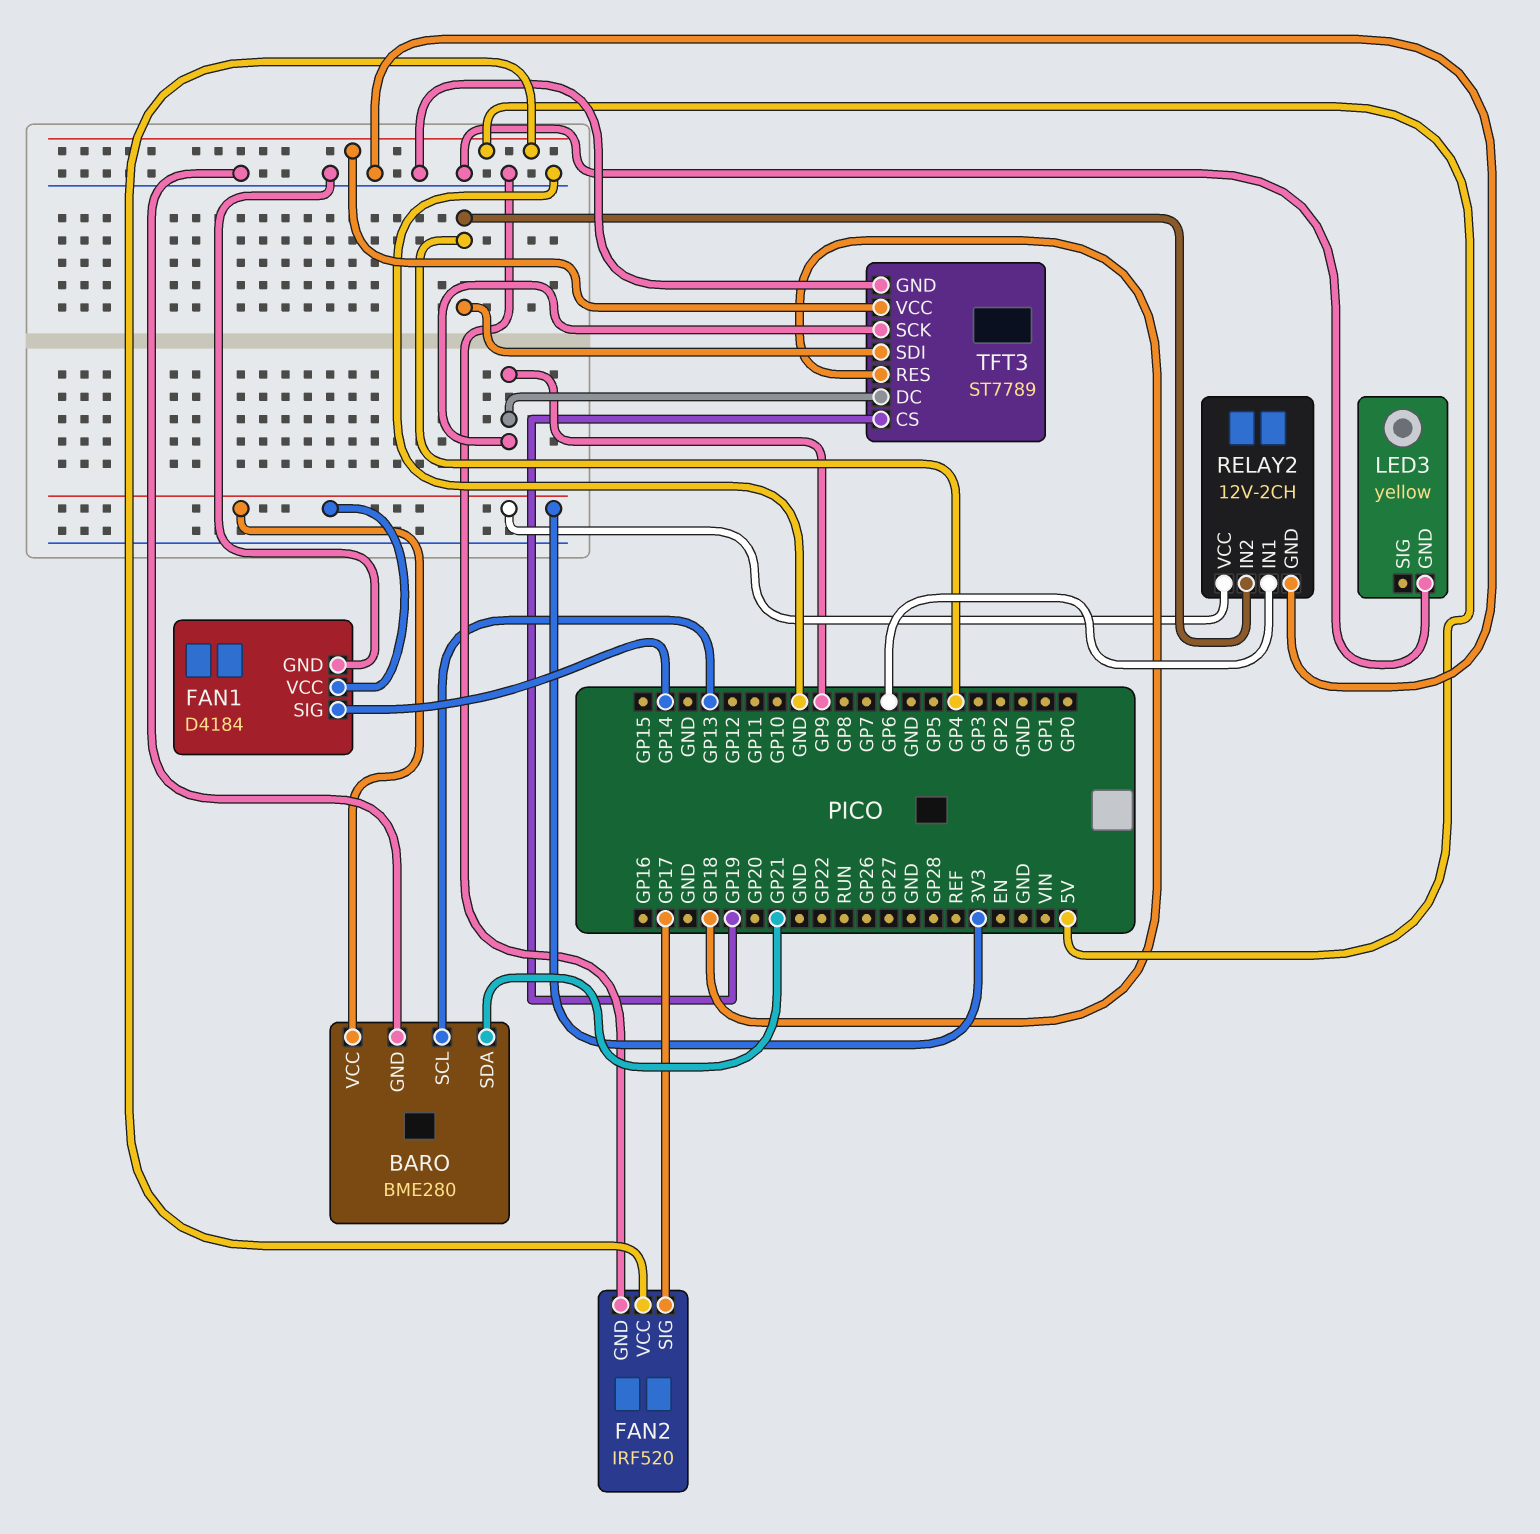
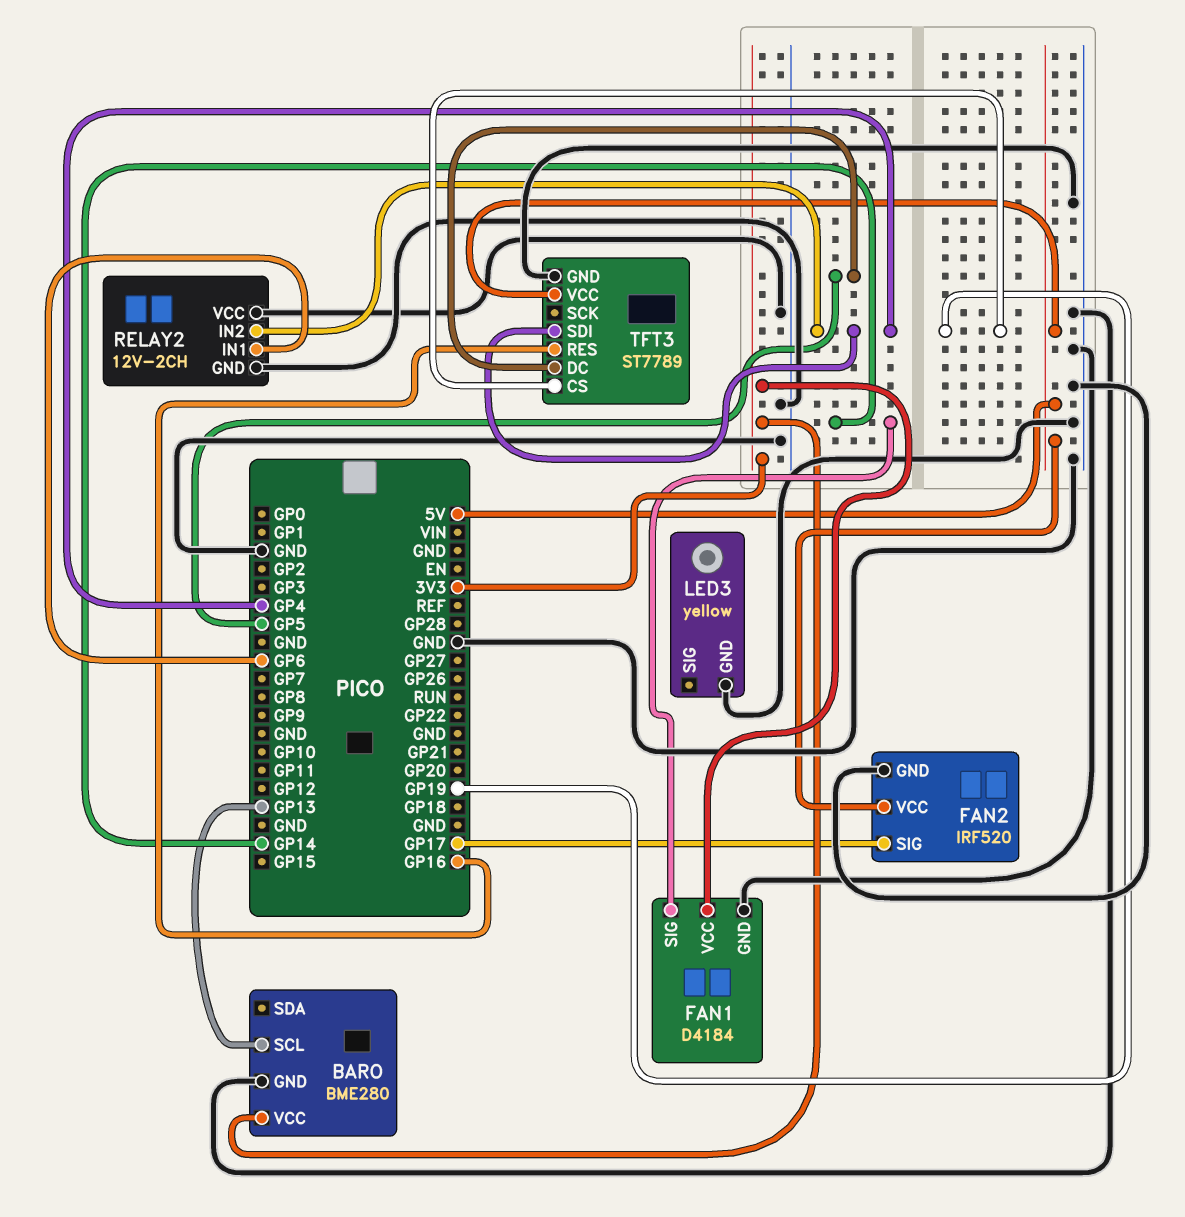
BARO pin SDA: GP21 -> none
RELAY2 pin VCC: 3V3 -> GND
TFT3 pin DC: GP9 -> GP5
TFT3 pin RES: GP18 -> GP16
TFT3 pin SCK: GP9 -> none

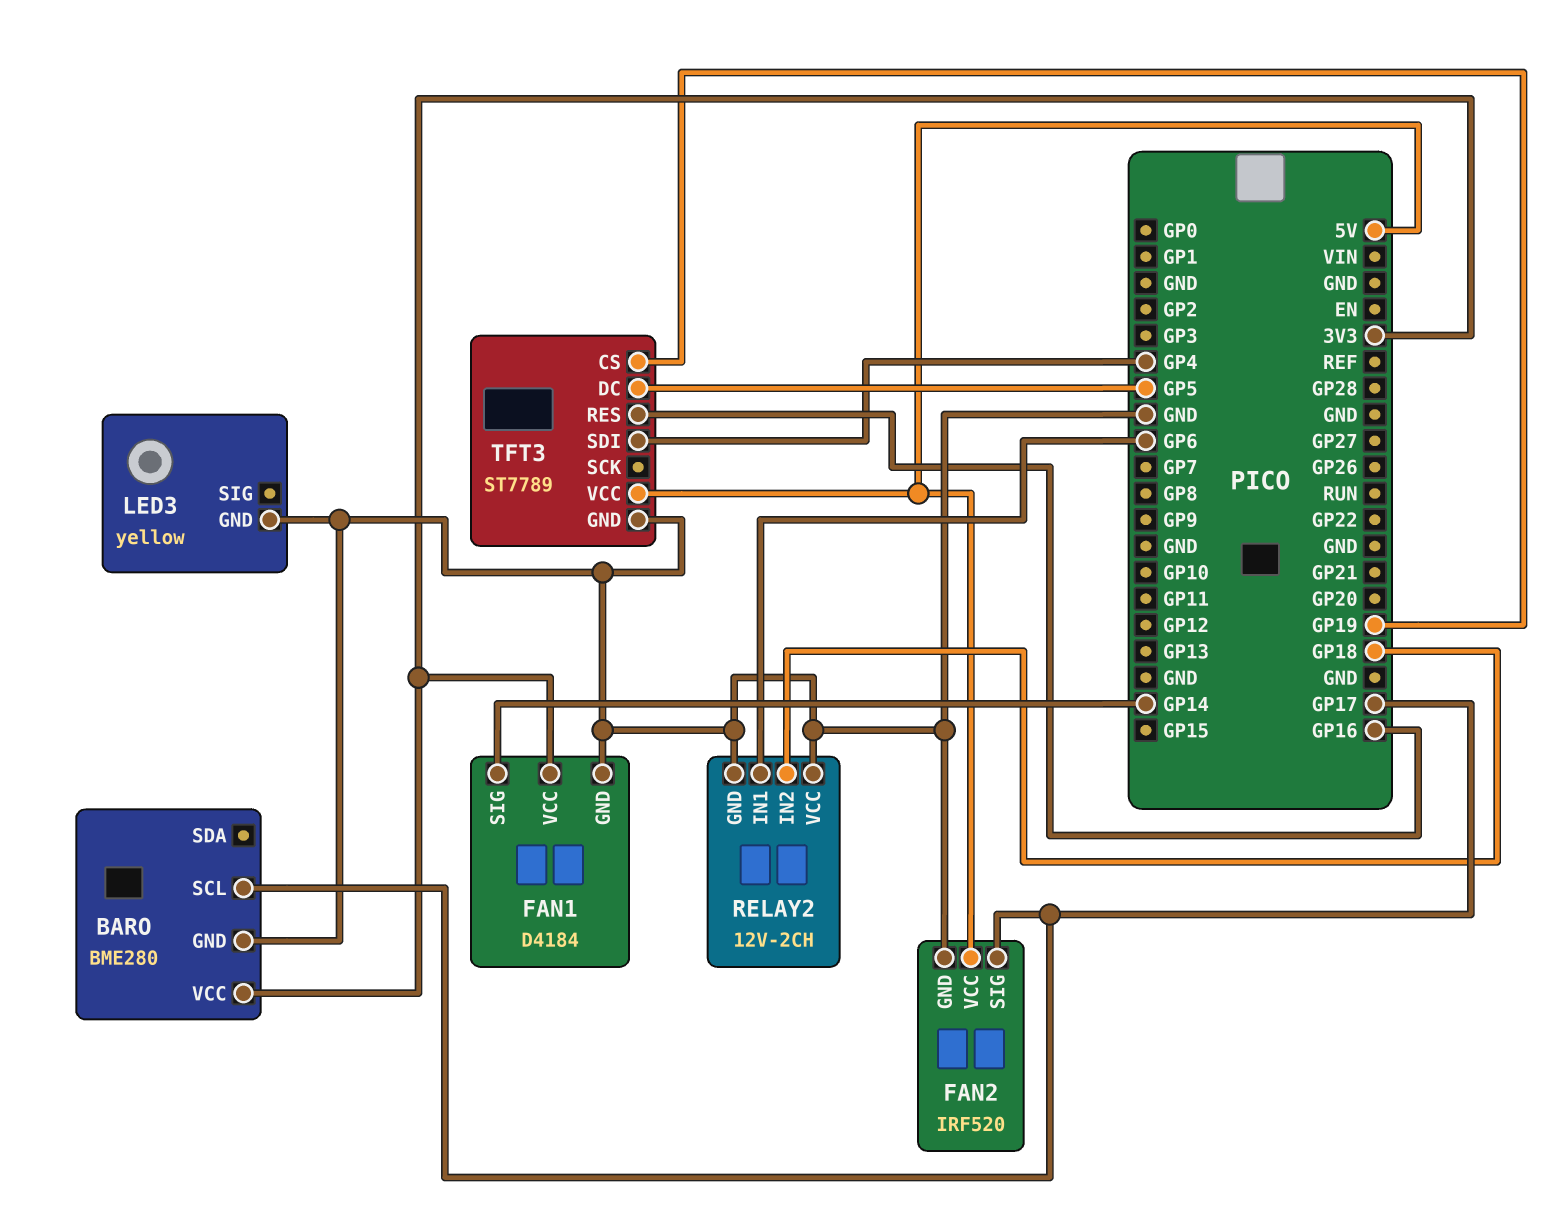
BARO pin SCL: GP13 -> GP17
RELAY2 pin IN2: GP4 -> GP18

